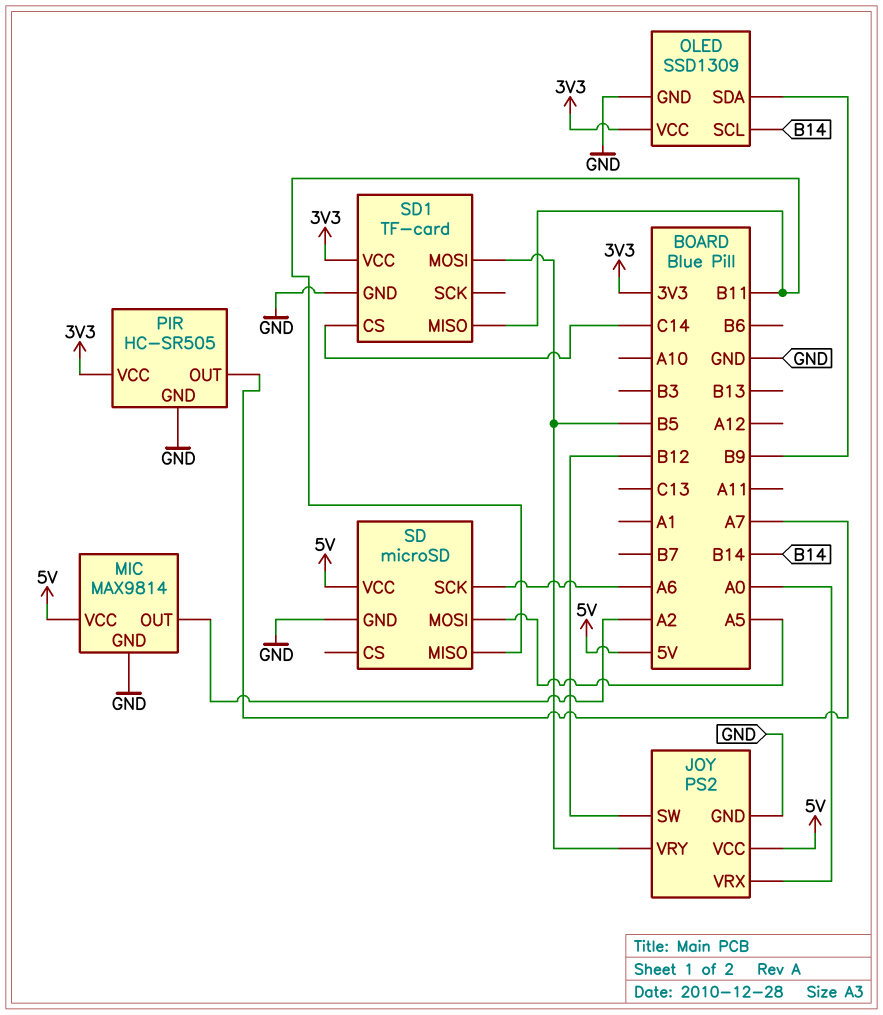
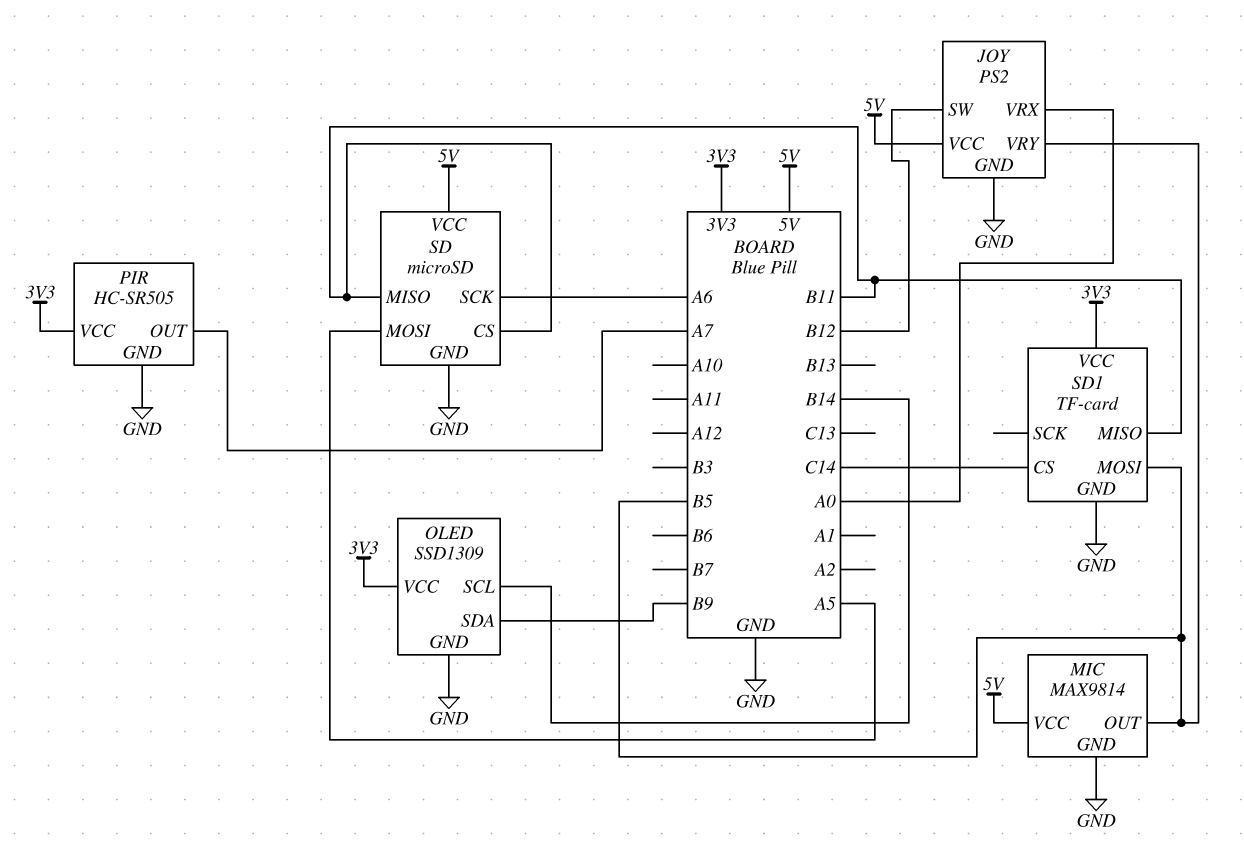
MIC pin OUT: A2 -> B5
SD pin CS: none -> B11

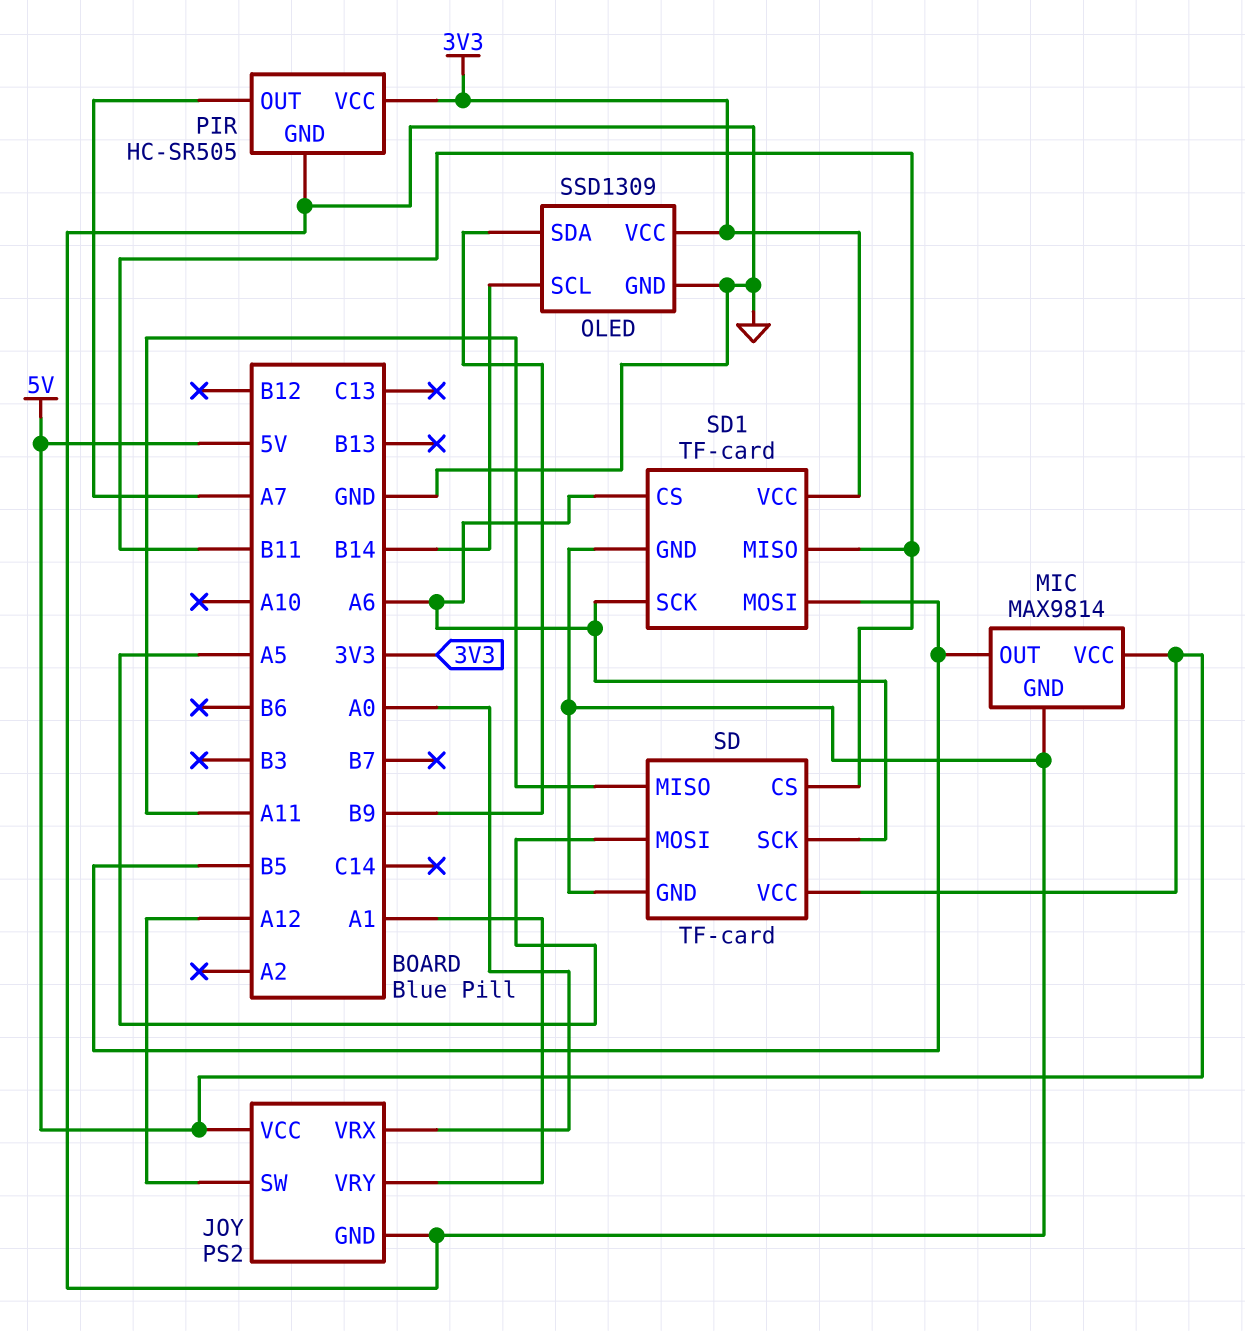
JOY pin SW: B12 -> A12
JOY pin VRY: B5 -> A1
SD: microSD -> TF-card
SD pin MISO: B11 -> A11
SD1 pin CS: C14 -> A6
SD1 pin SCK: none -> A6

